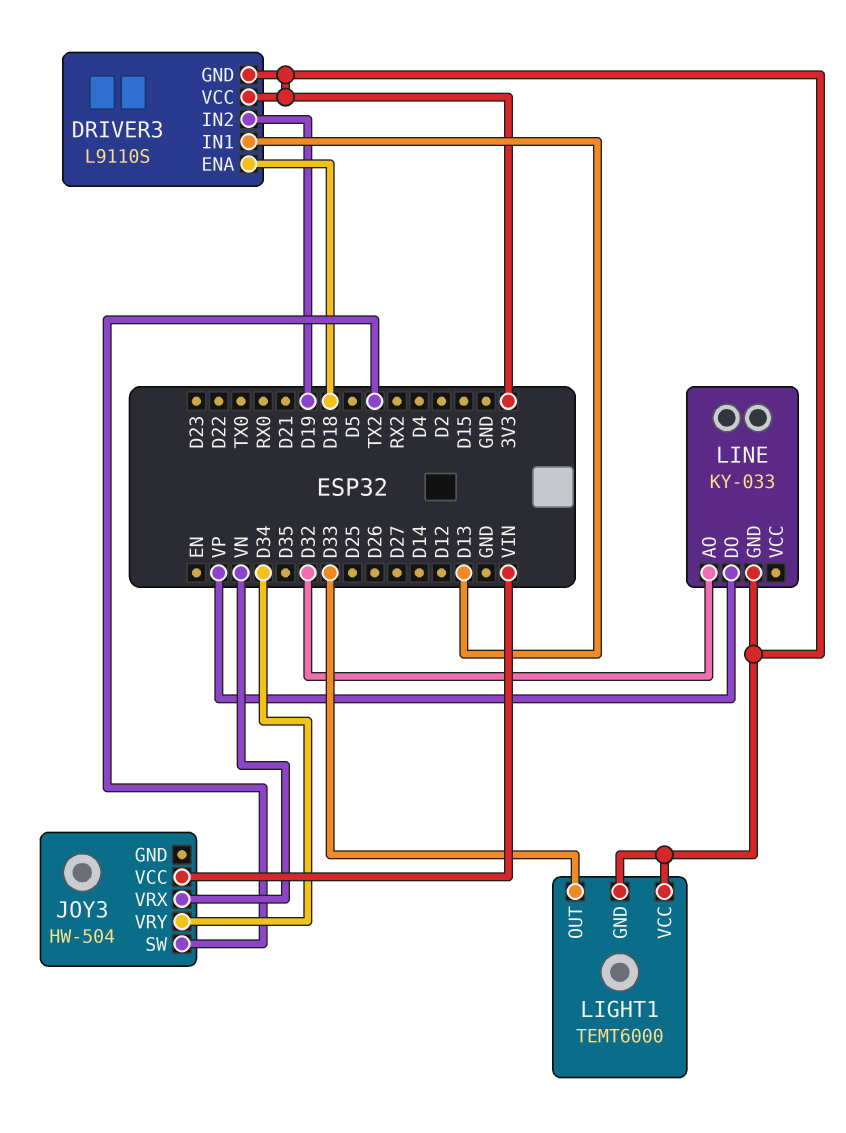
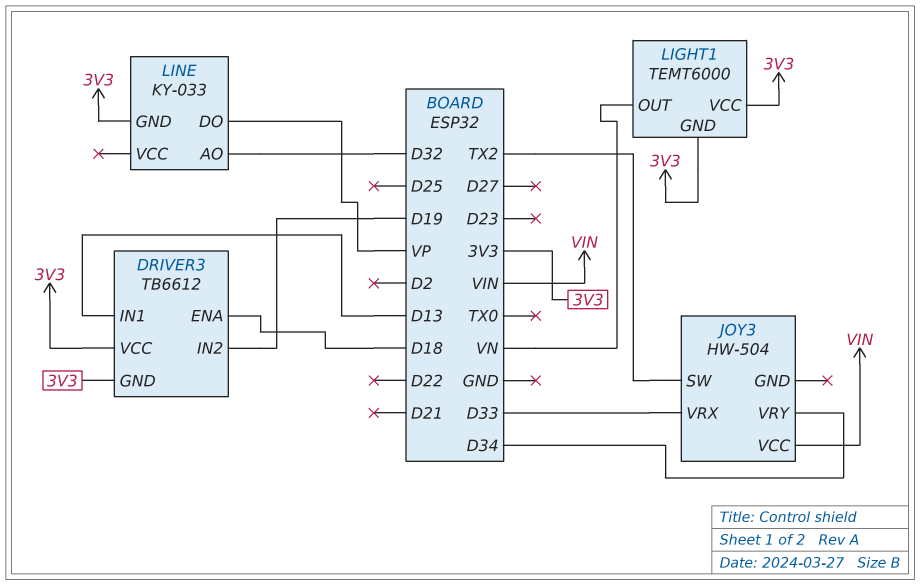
DRIVER3: L9110S -> TB6612
JOY3 pin VRX: VN -> D33
LIGHT1 pin OUT: D33 -> VN

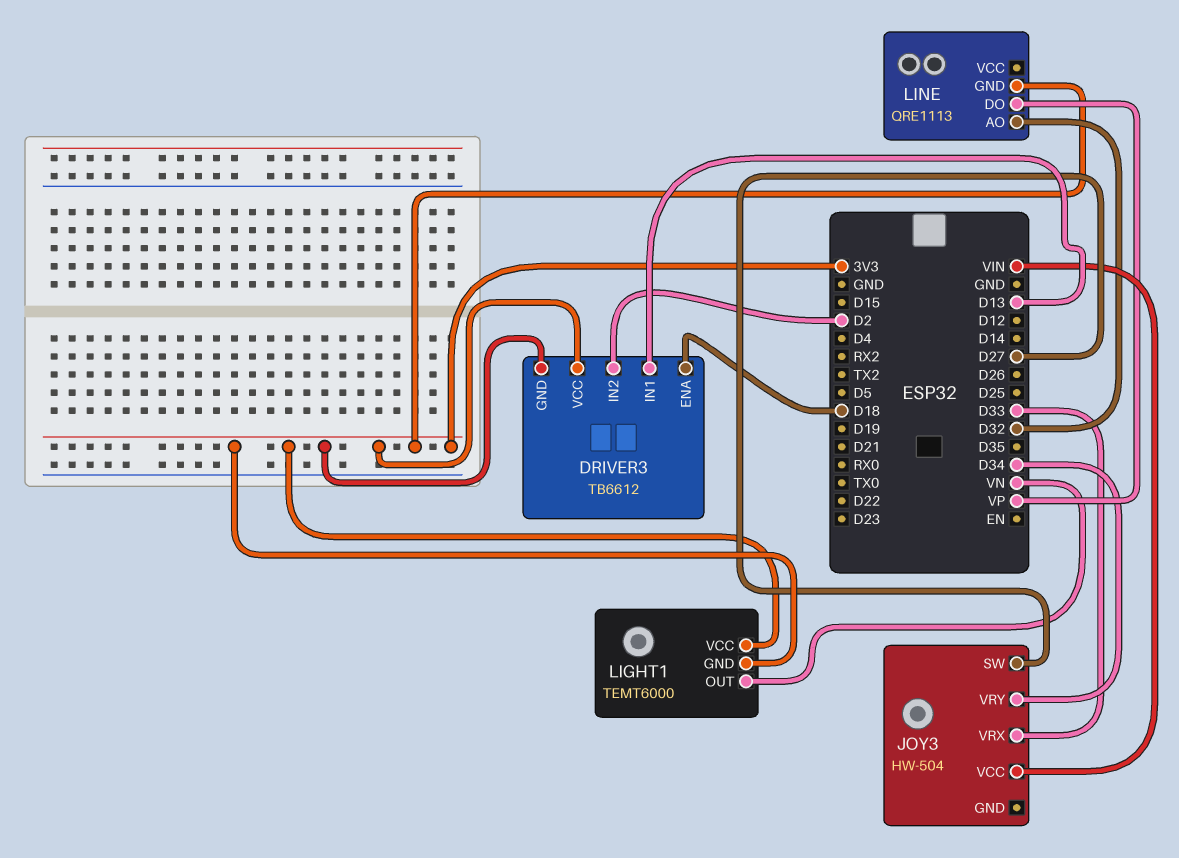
DRIVER3 pin IN2: D19 -> D2
JOY3 pin SW: TX2 -> D27
LINE: KY-033 -> QRE1113

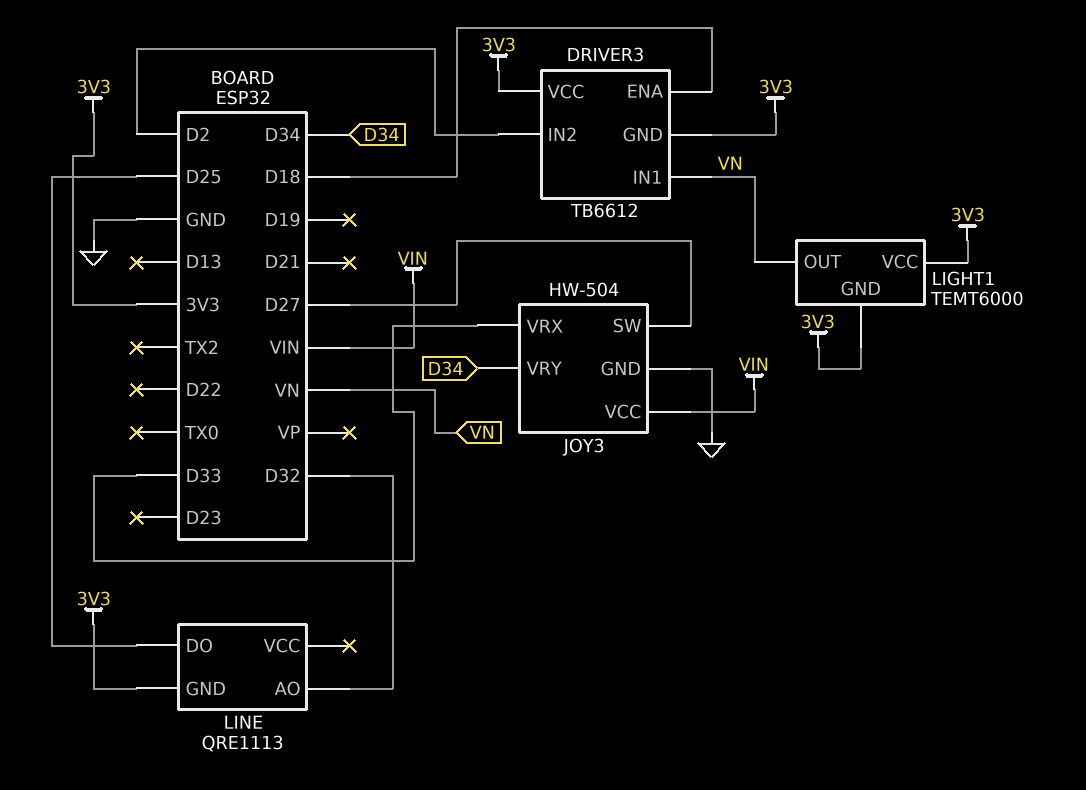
DRIVER3 pin IN1: D13 -> VN
JOY3 pin GND: none -> GND
LINE pin DO: VP -> D25

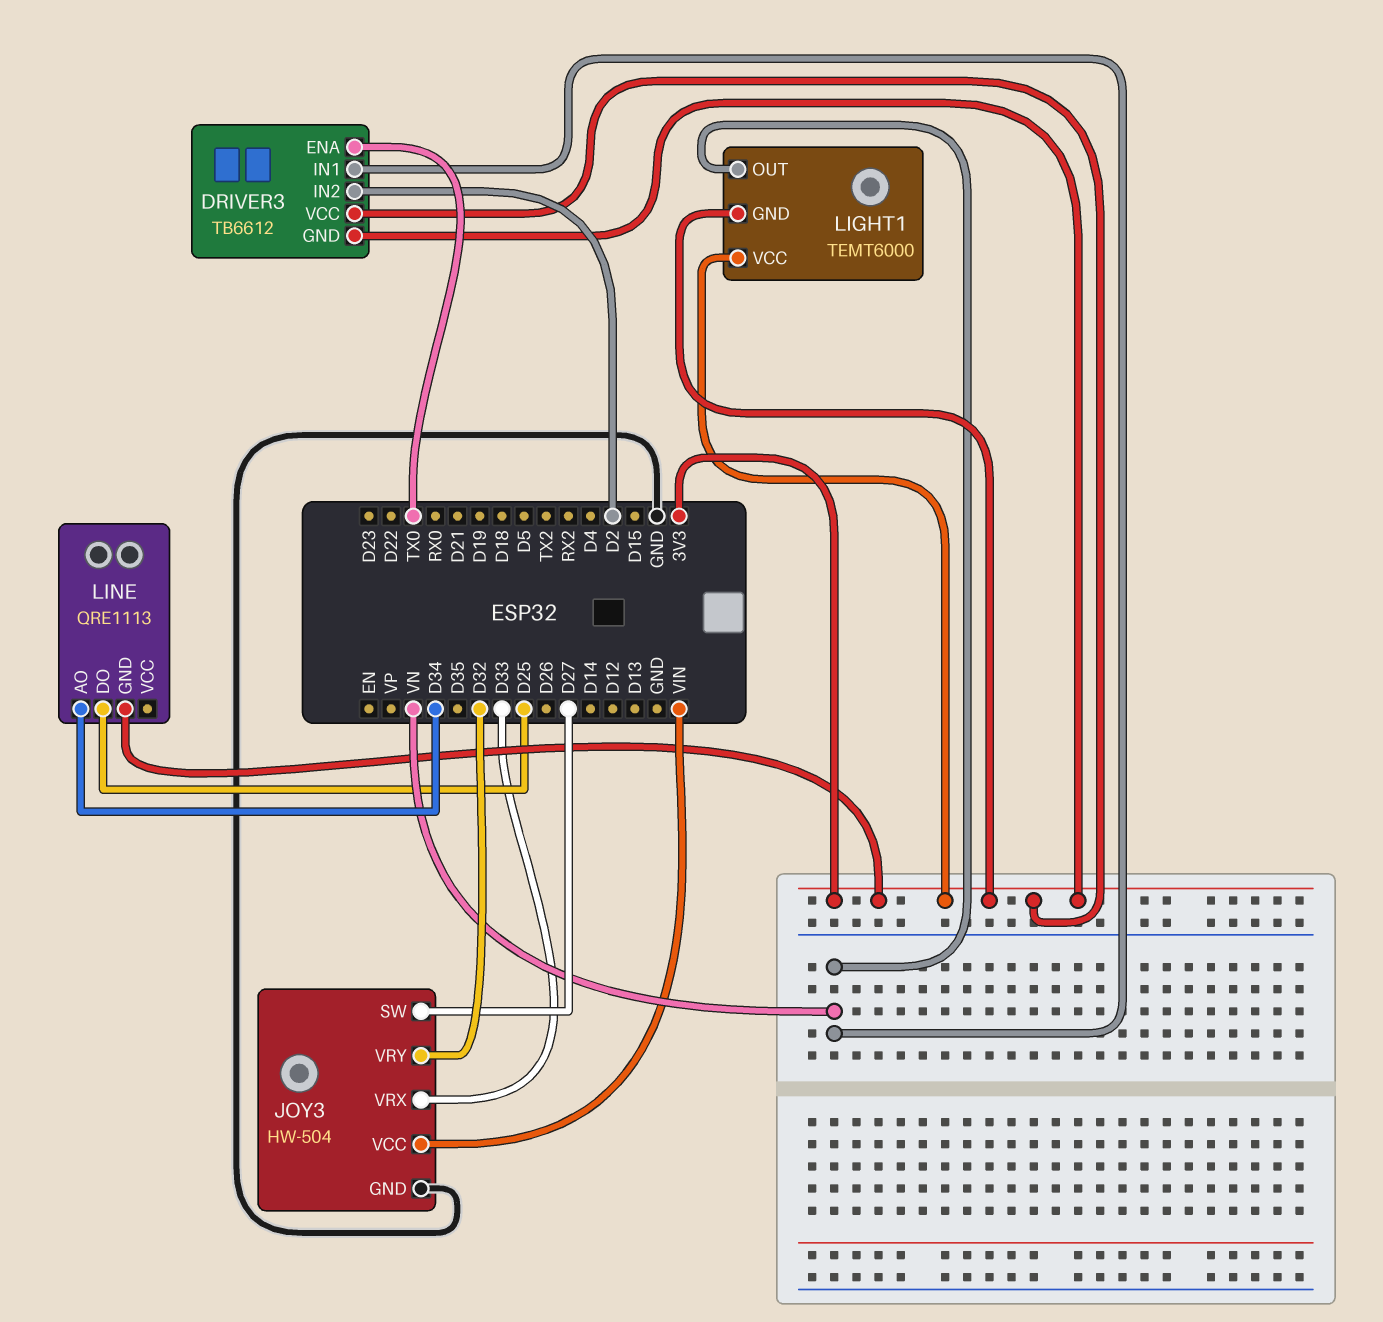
DRIVER3 pin ENA: D18 -> TX0
JOY3 pin VRY: D34 -> D32
LINE pin AO: D32 -> D34

